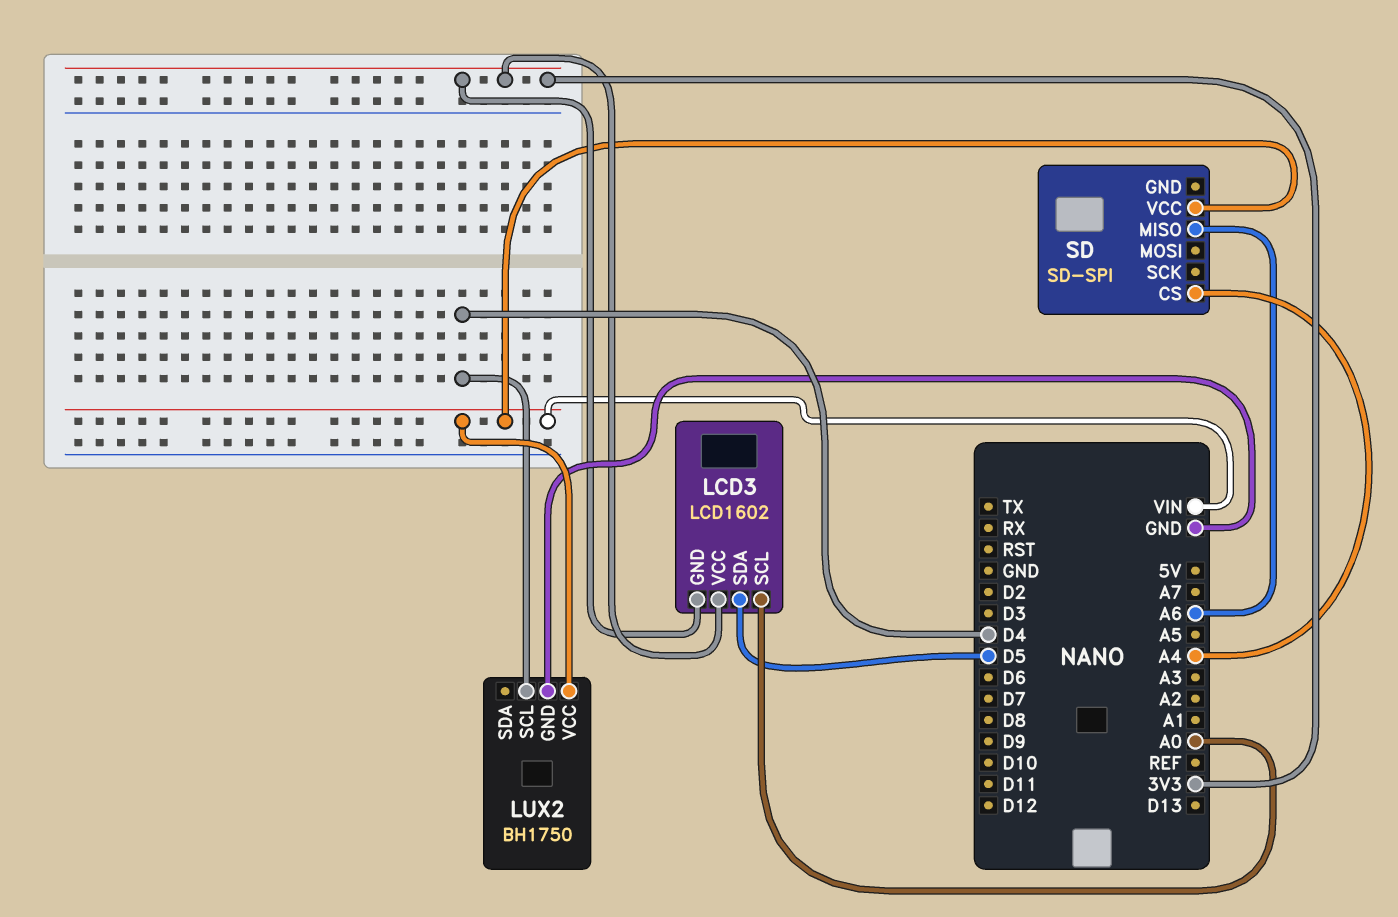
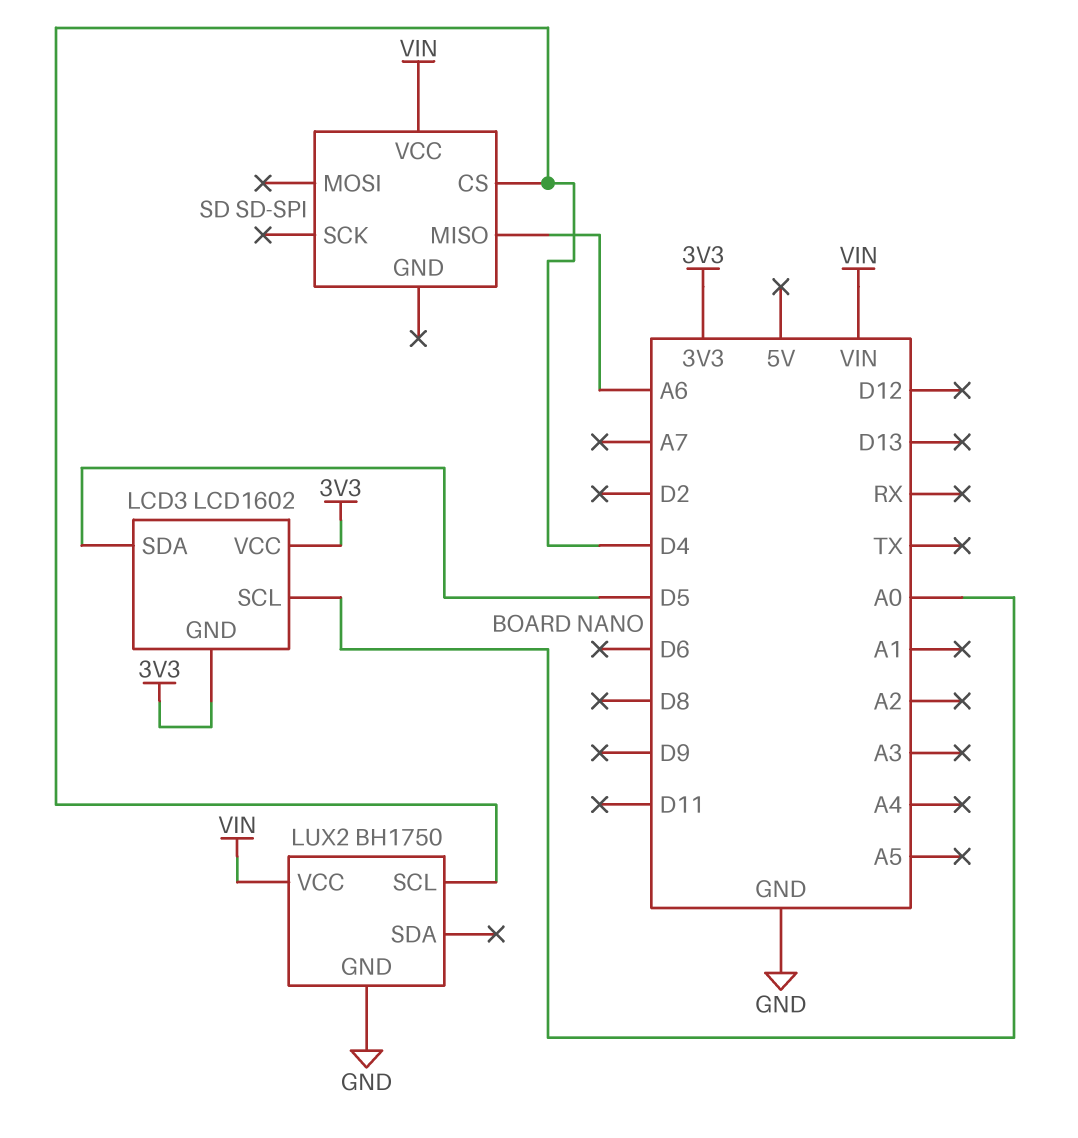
SD pin CS: A4 -> D4

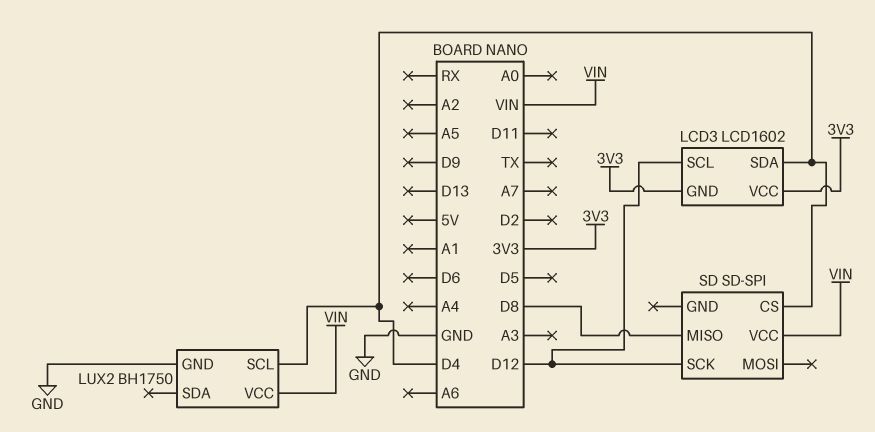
LCD3 pin SCL: A0 -> D12
LCD3 pin SDA: D5 -> D4
SD pin MISO: A6 -> D8
SD pin SCK: none -> D12

